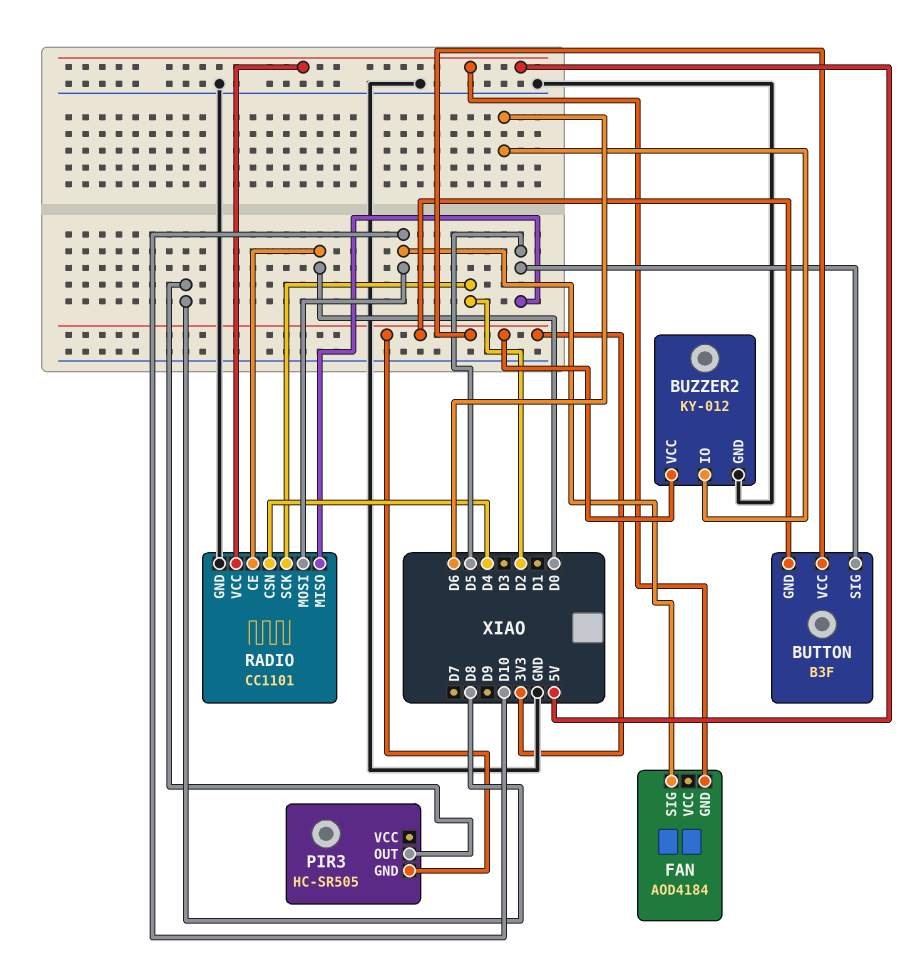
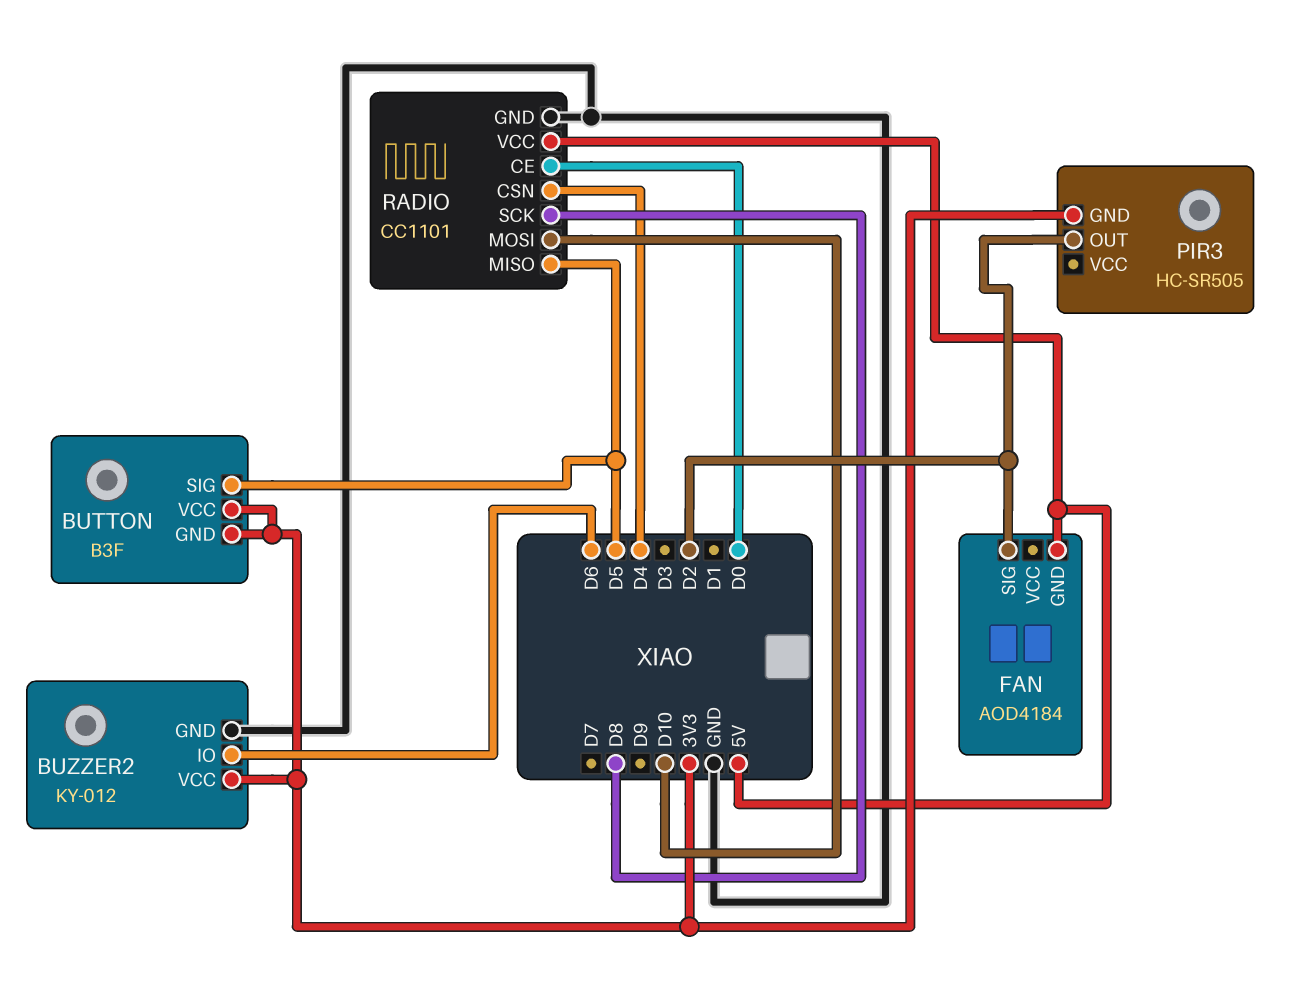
FAN pin SIG: D10 -> D2
PIR3 pin OUT: D8 -> D2
RADIO pin SCK: D2 -> D8

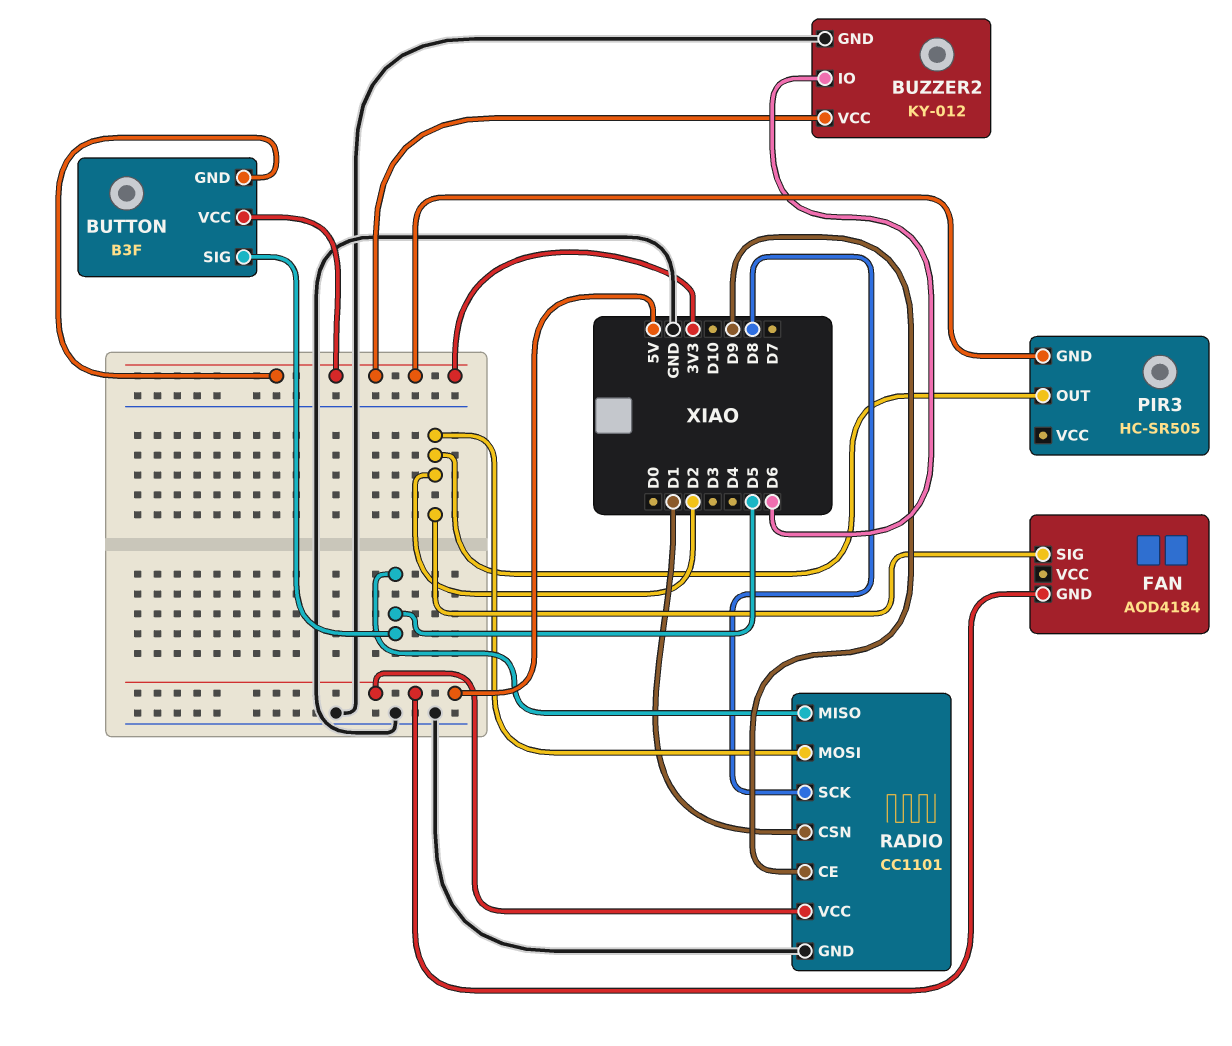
RADIO pin CE: D0 -> D9
RADIO pin CSN: D4 -> D1
RADIO pin MOSI: D10 -> D2

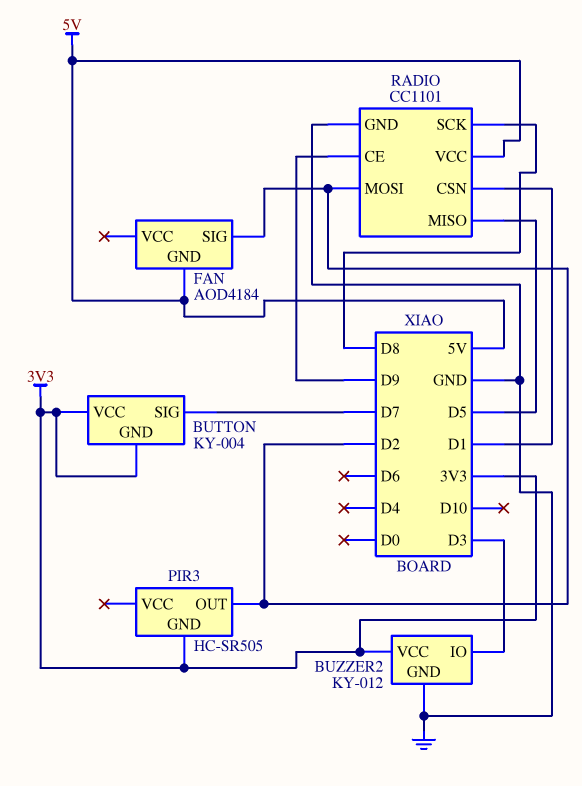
BUTTON: B3F -> KY-004
BUTTON pin SIG: D5 -> D7
BUZZER2 pin IO: D6 -> D3

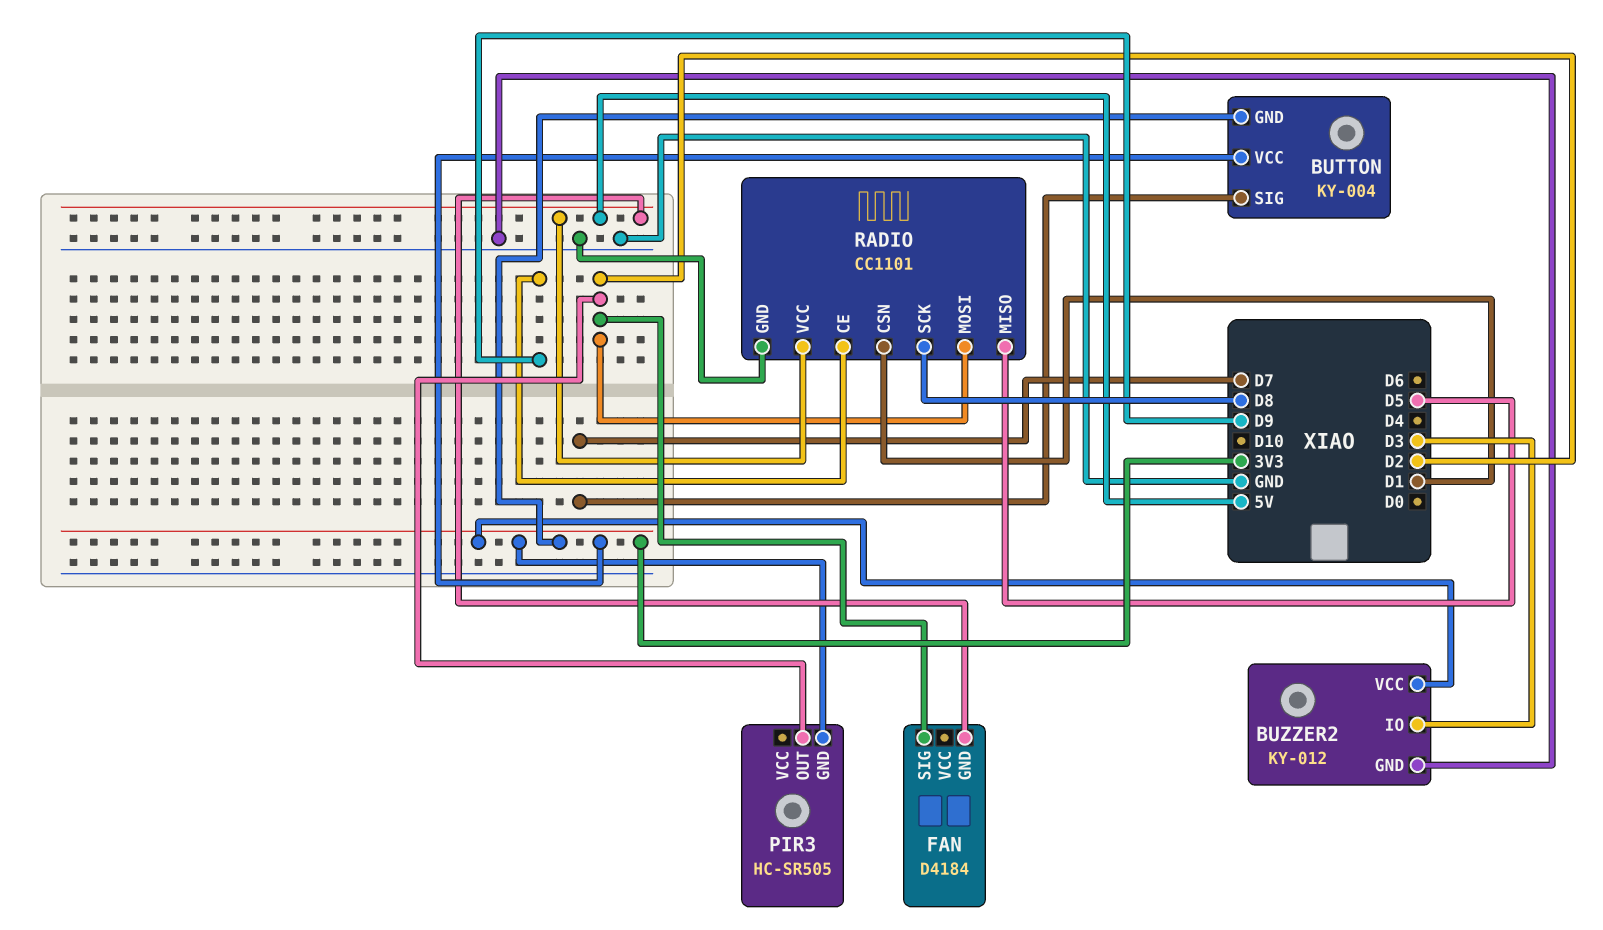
FAN: AOD4184 -> D4184

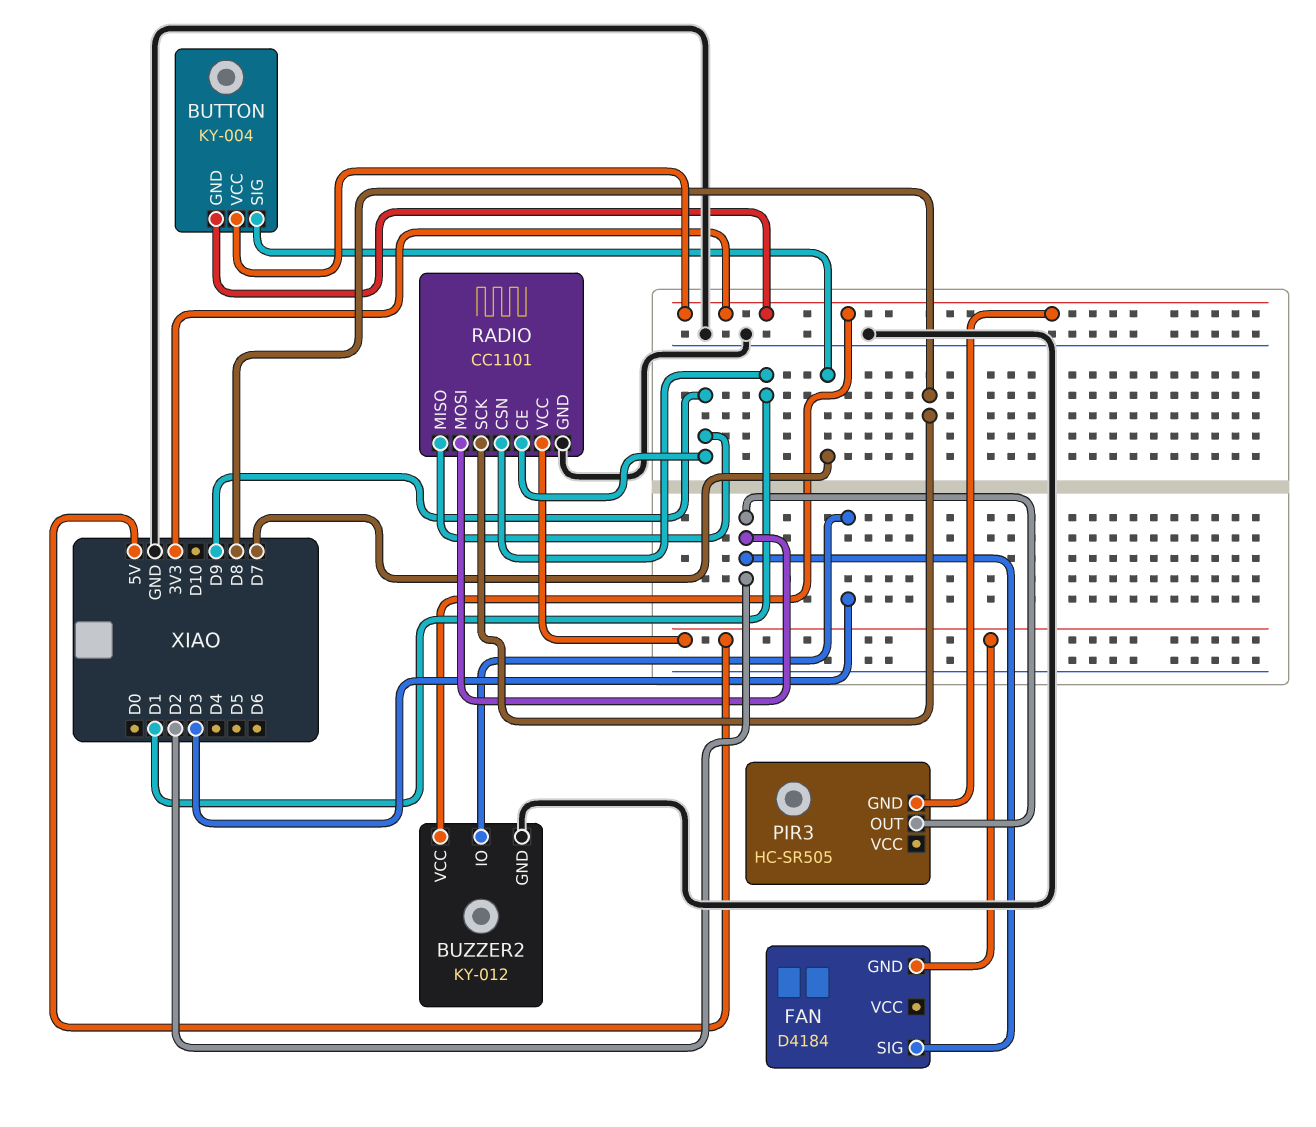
RADIO pin MISO: D5 -> D9

